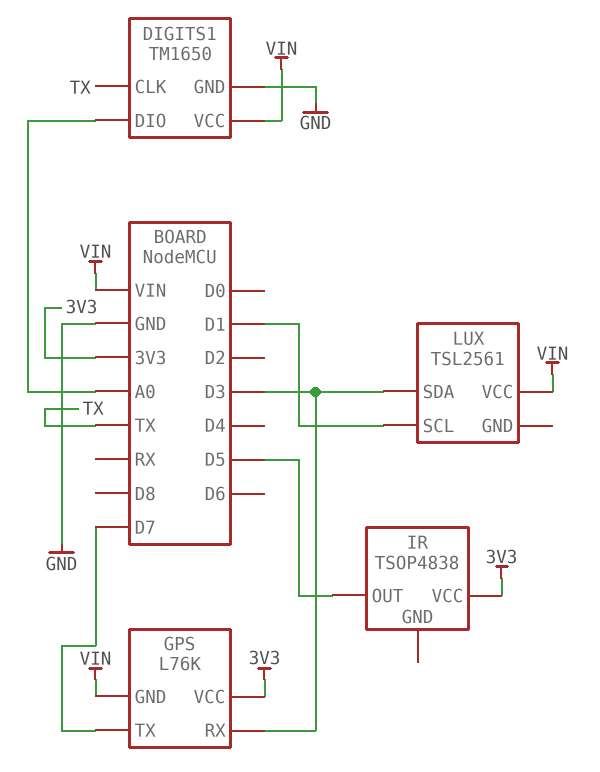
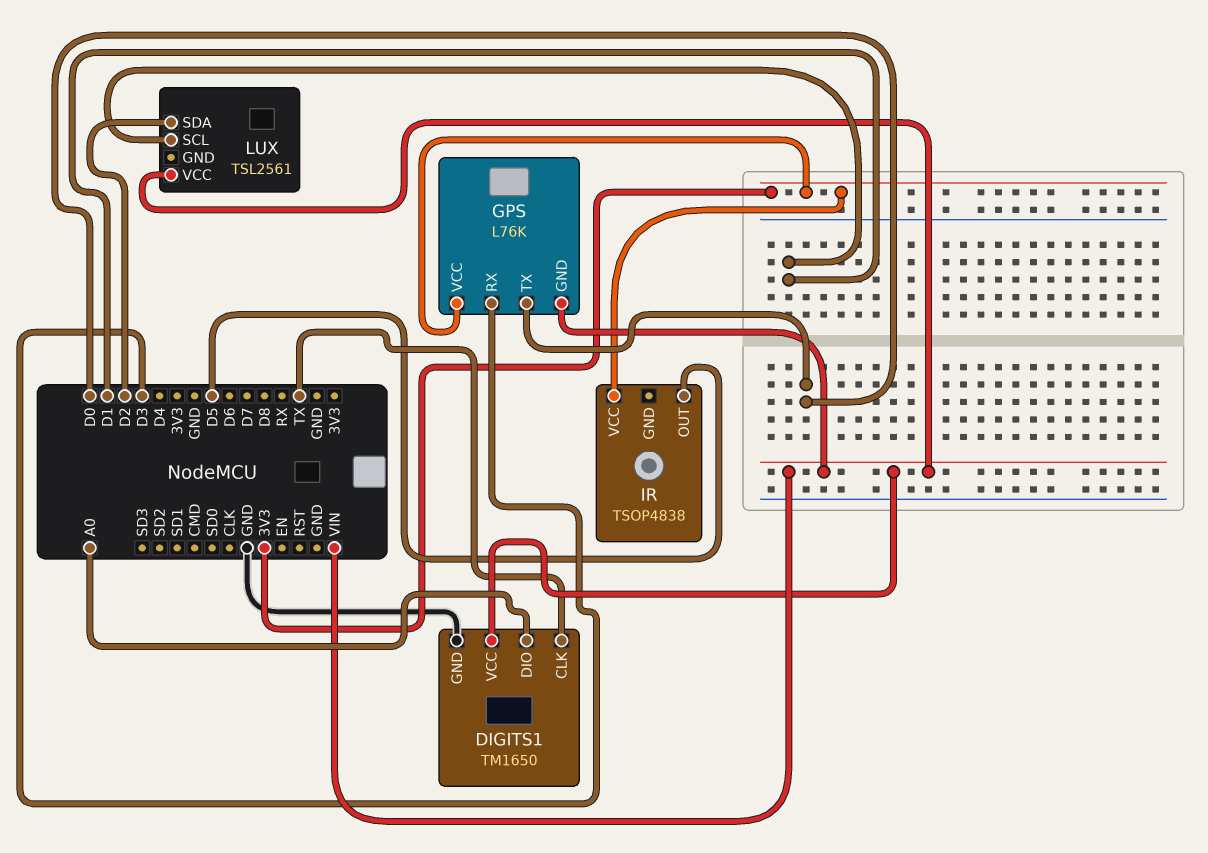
GPS pin TX: D7 -> D0
LUX pin SDA: D3 -> D2

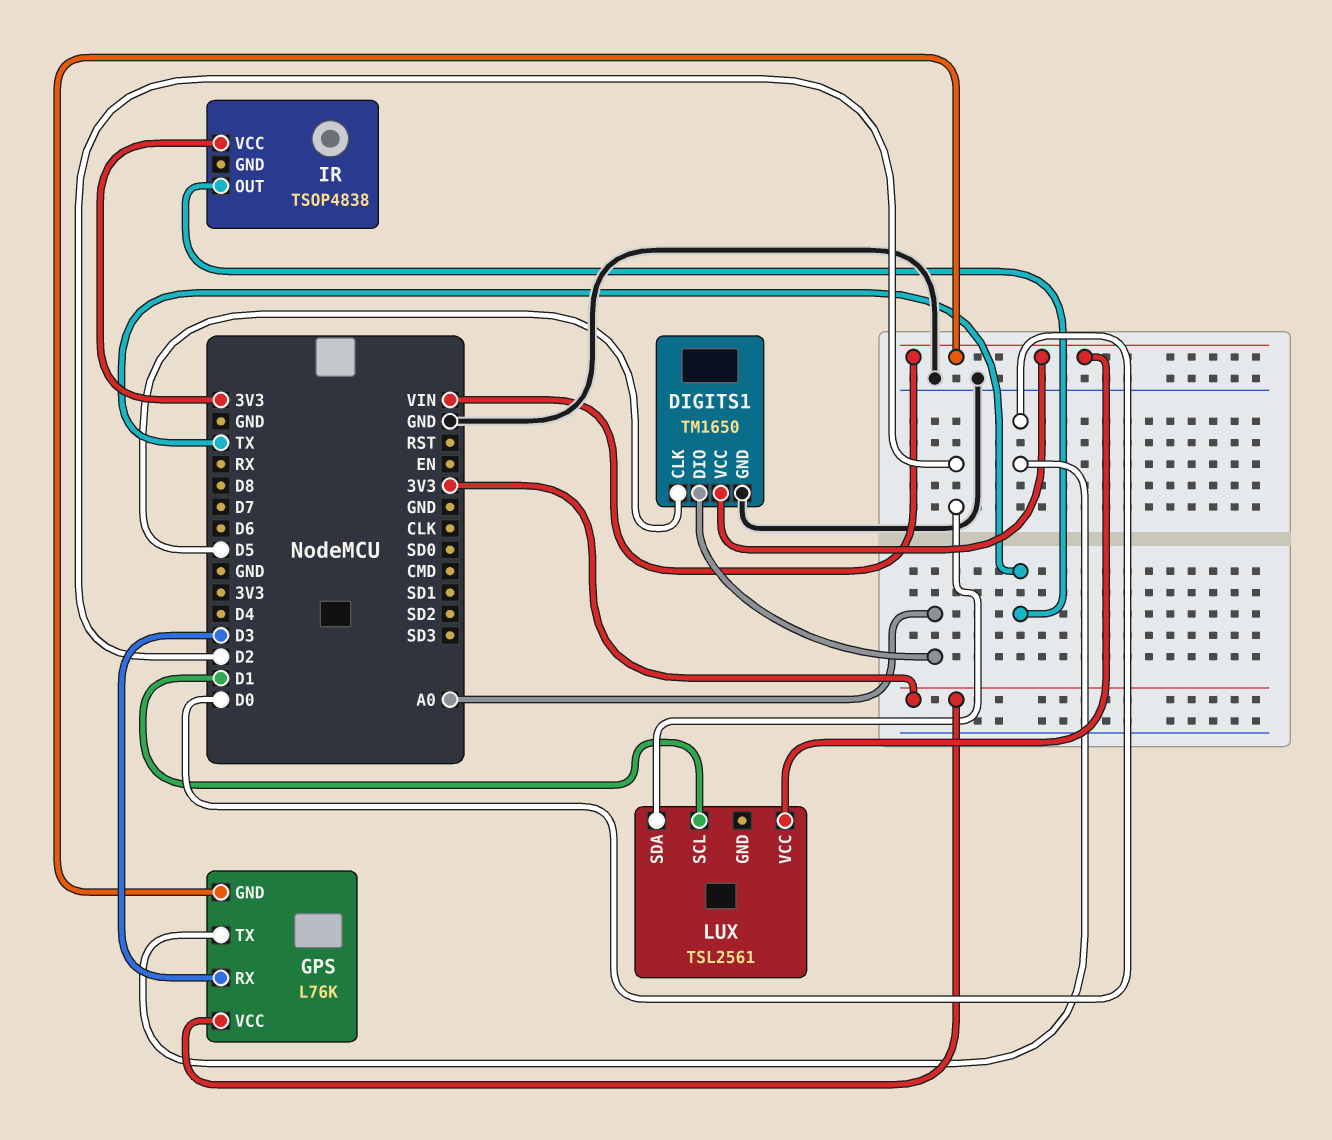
DIGITS1 pin CLK: TX -> D5
IR pin OUT: D5 -> TX

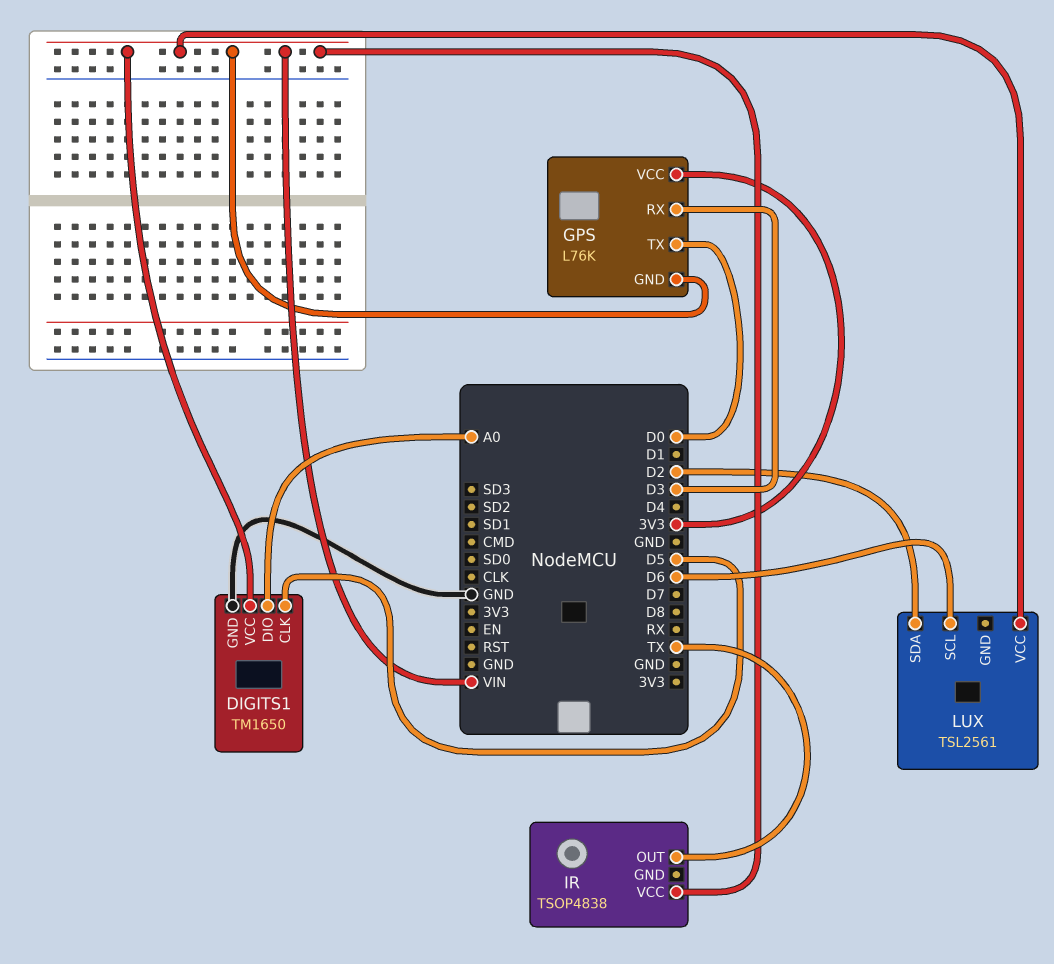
IR pin VCC: 3V3 -> VIN
LUX pin SCL: D1 -> D6

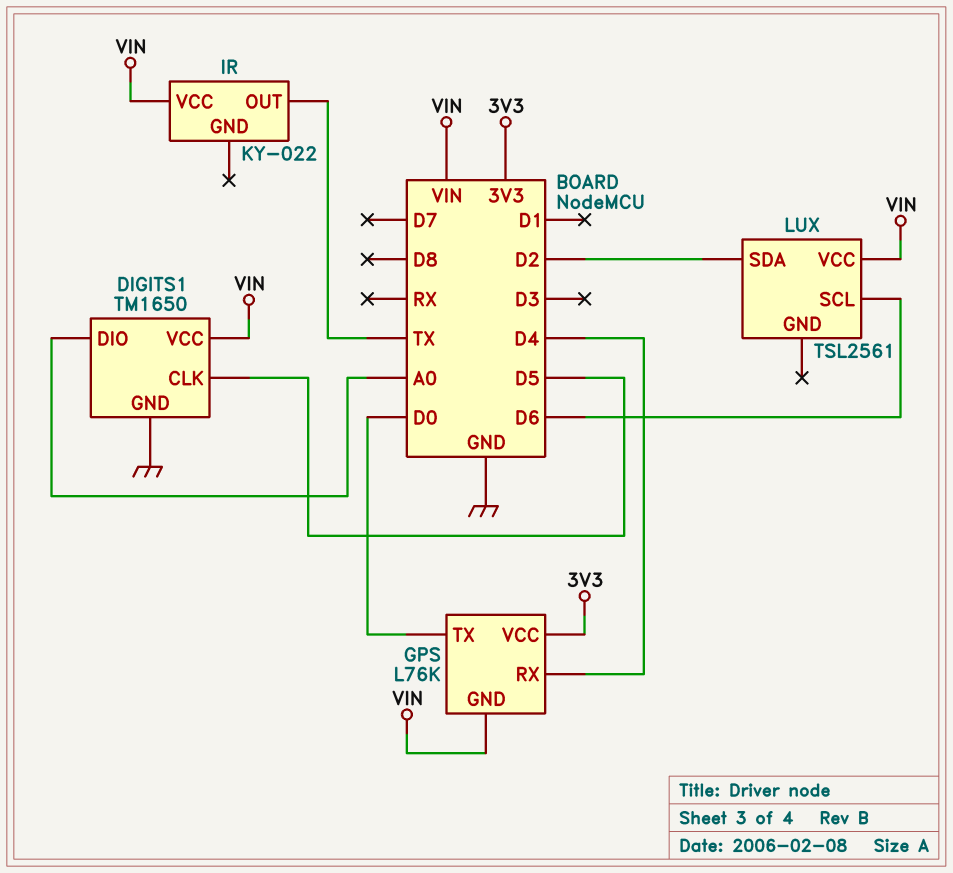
GPS pin RX: D3 -> D4
IR: TSOP4838 -> KY-022

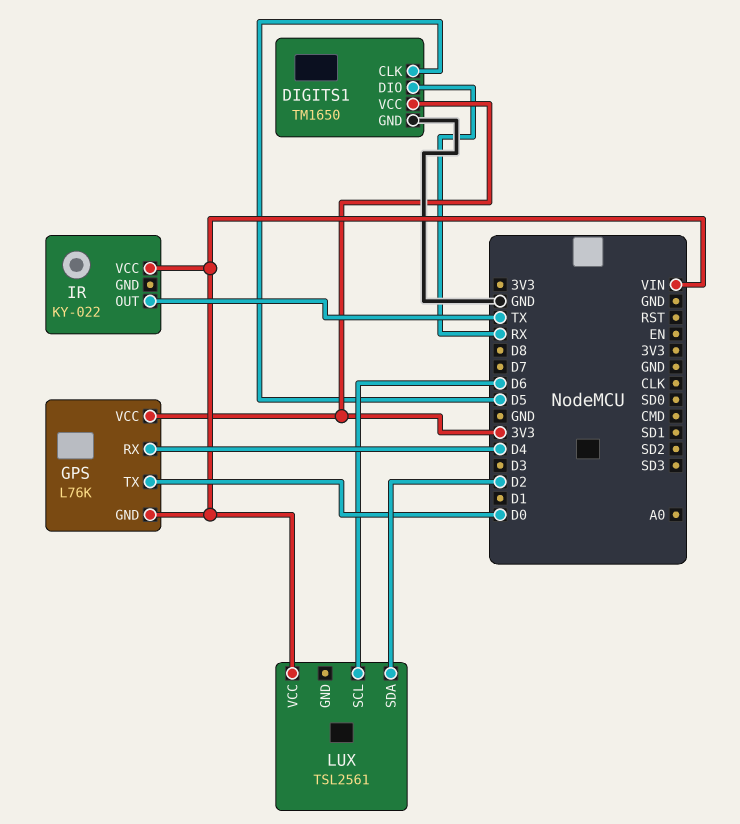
DIGITS1 pin DIO: A0 -> RX
DIGITS1 pin VCC: VIN -> 3V3

